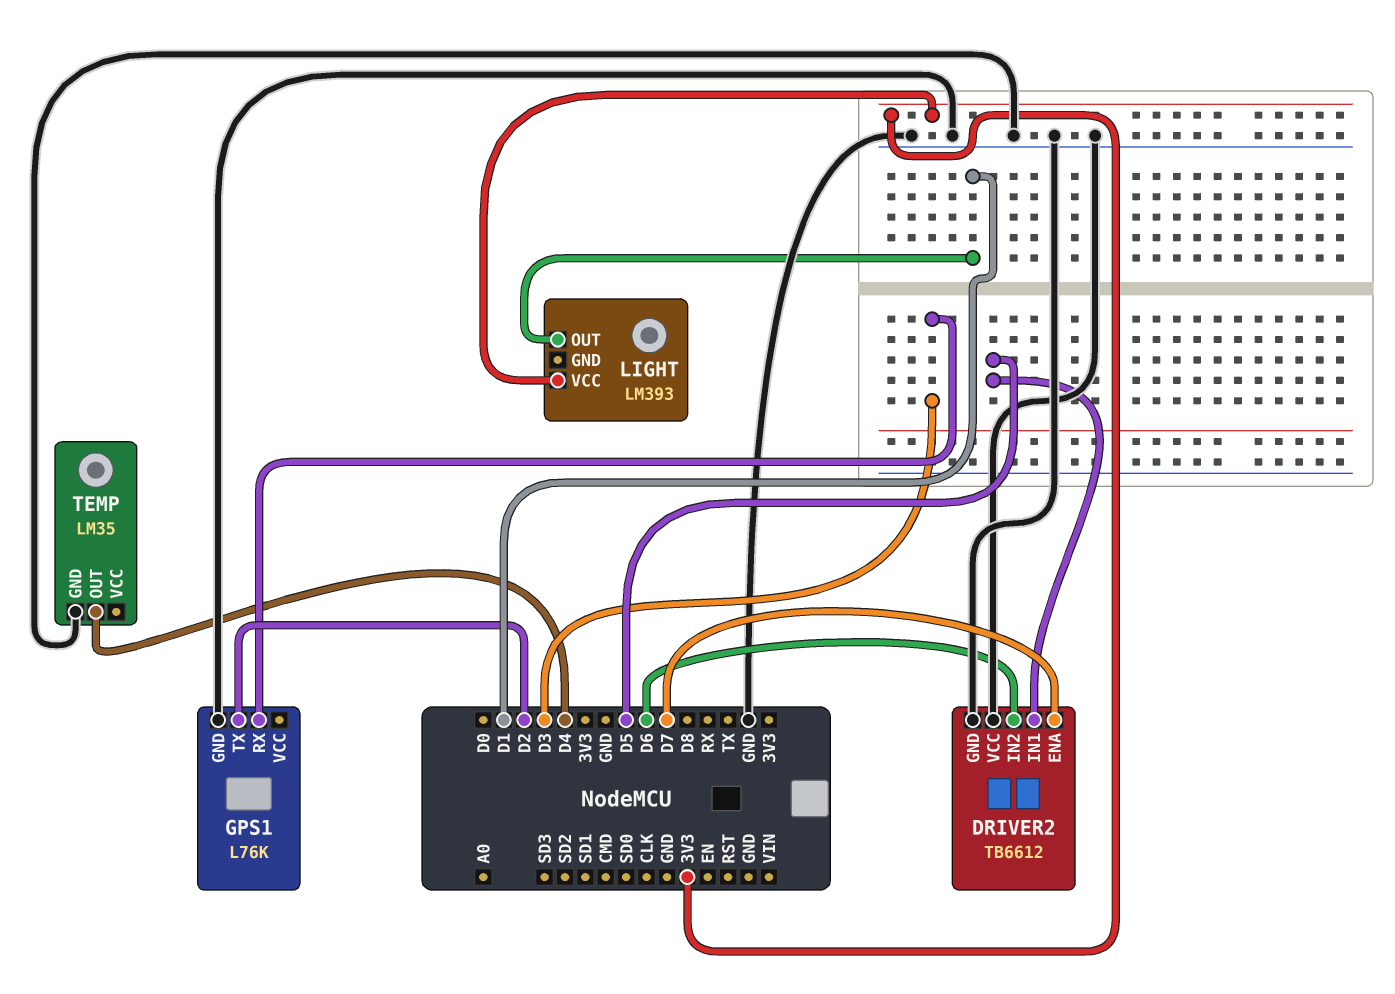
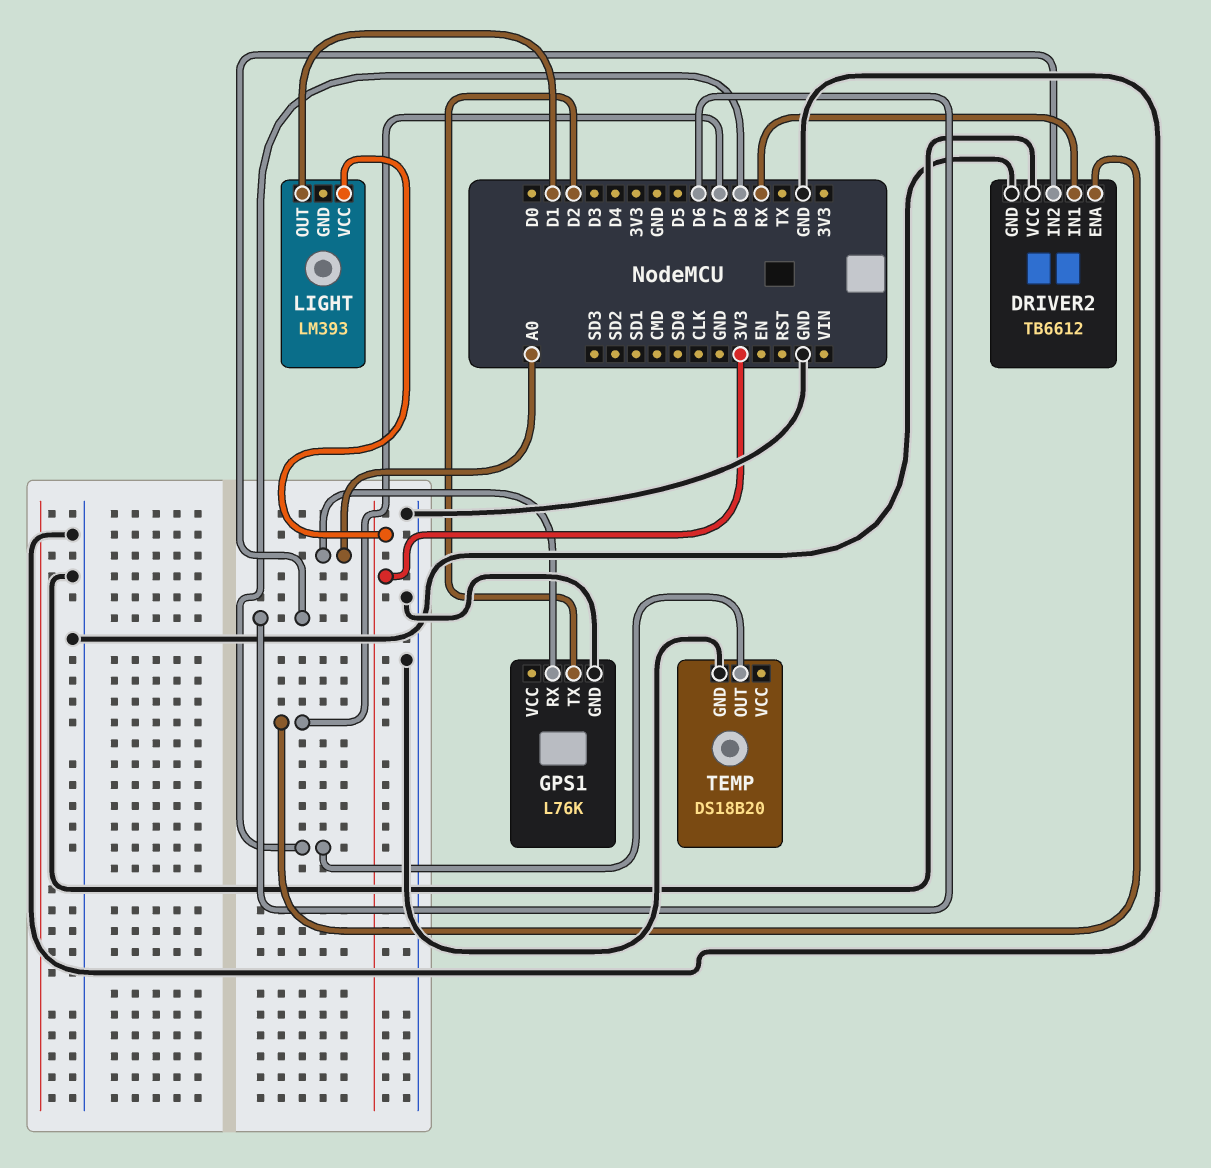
DRIVER2 pin IN1: D5 -> RX
GPS1 pin RX: D3 -> A0
TEMP: LM35 -> DS18B20
TEMP pin OUT: D4 -> D8

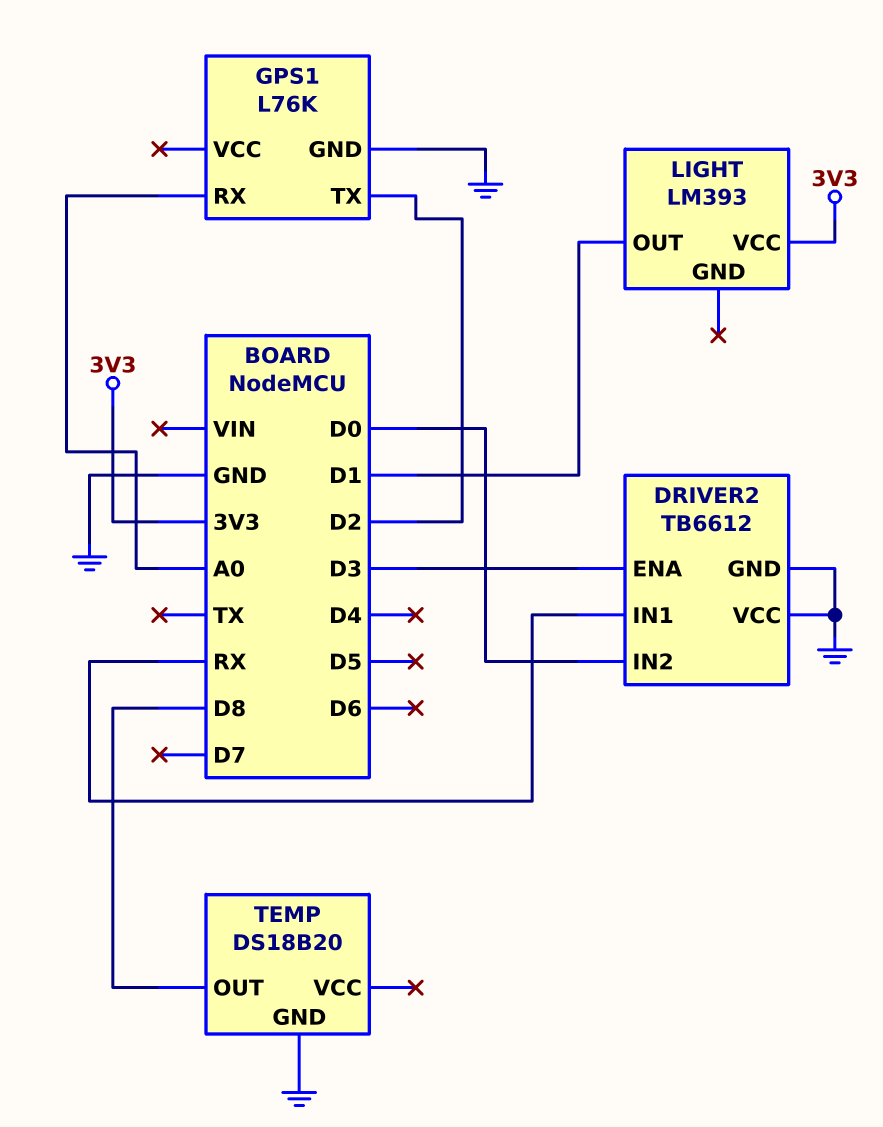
DRIVER2 pin ENA: D7 -> D3
DRIVER2 pin IN2: D6 -> D0

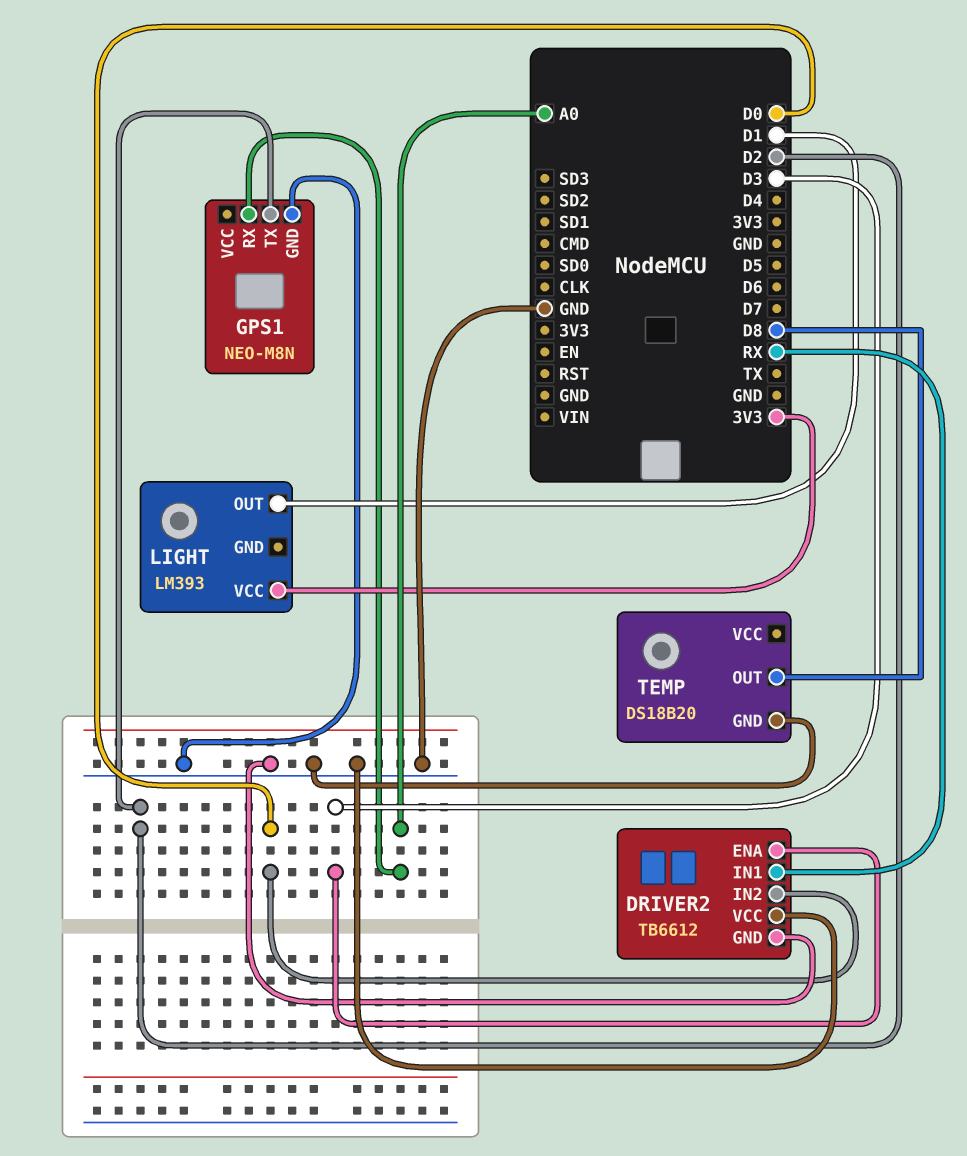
GPS1: L76K -> NEO-M8N

